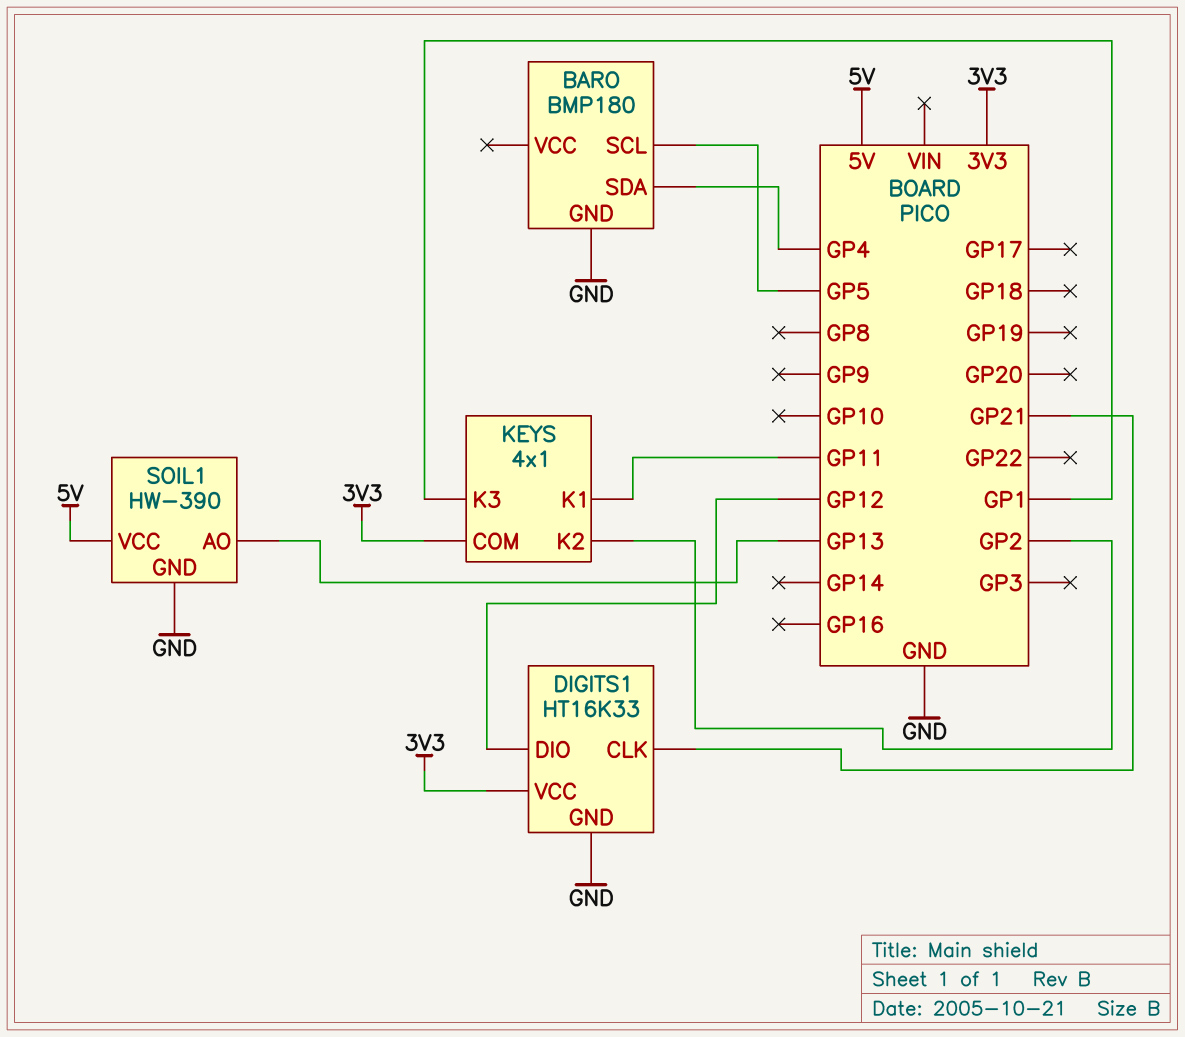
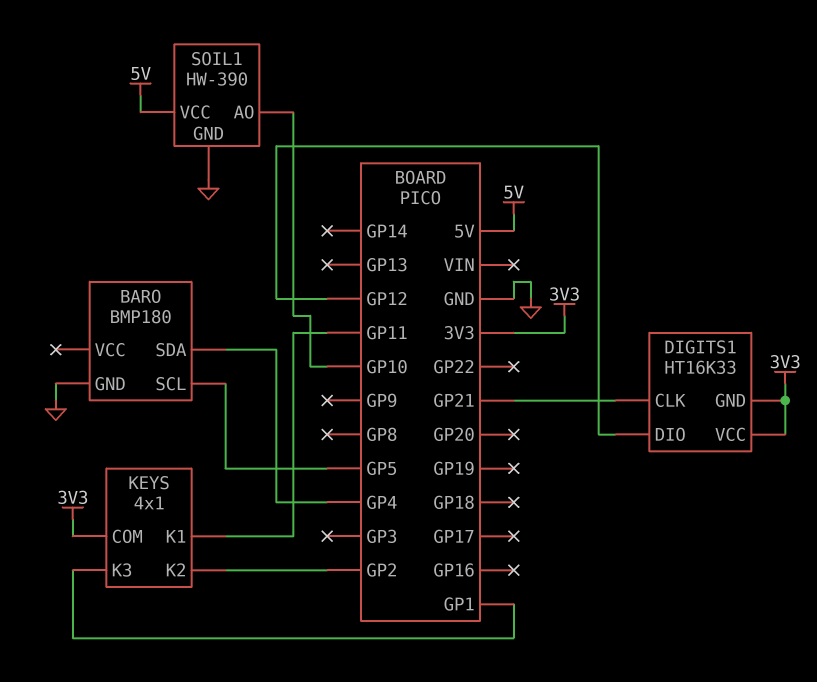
DIGITS1 pin GND: GND -> 3V3
SOIL1 pin AO: GP13 -> GP10

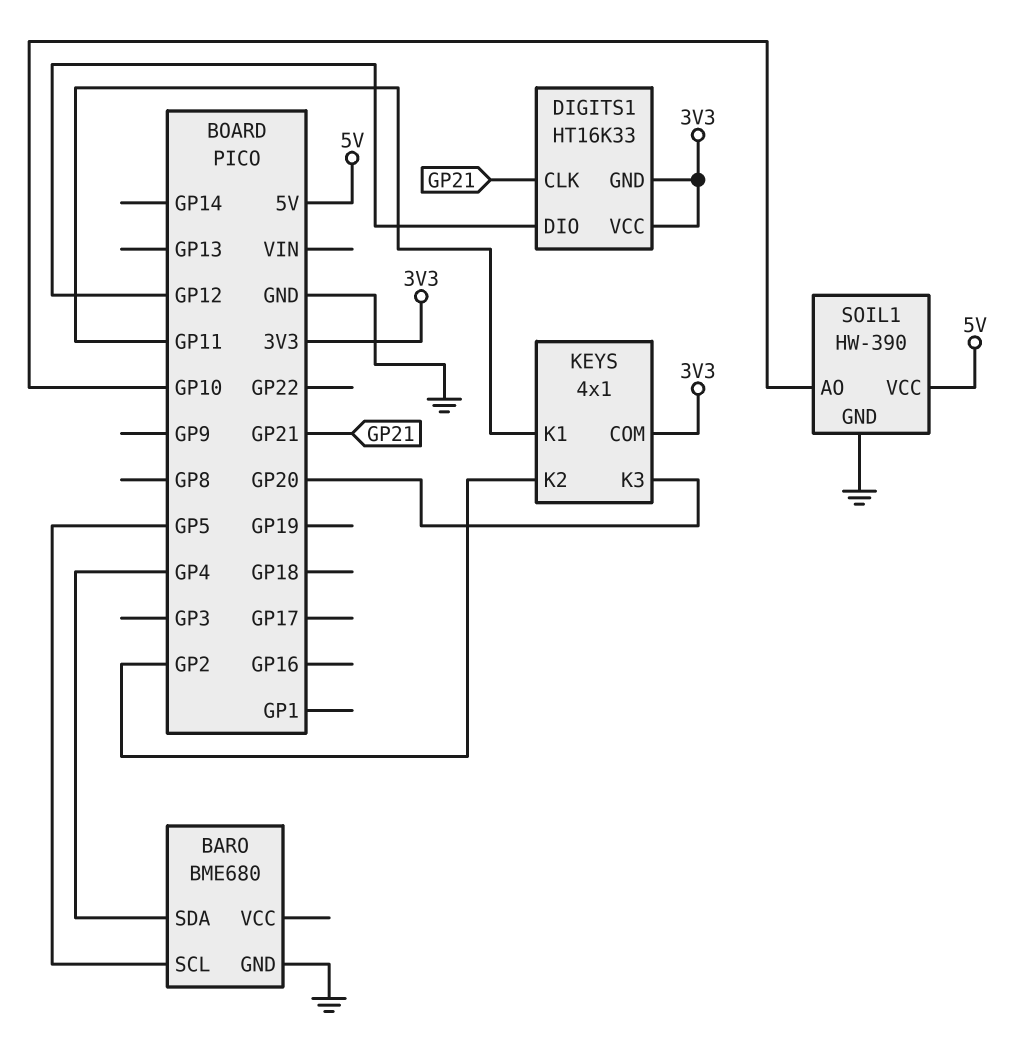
BARO: BMP180 -> BME680
KEYS pin K3: GP1 -> GP20

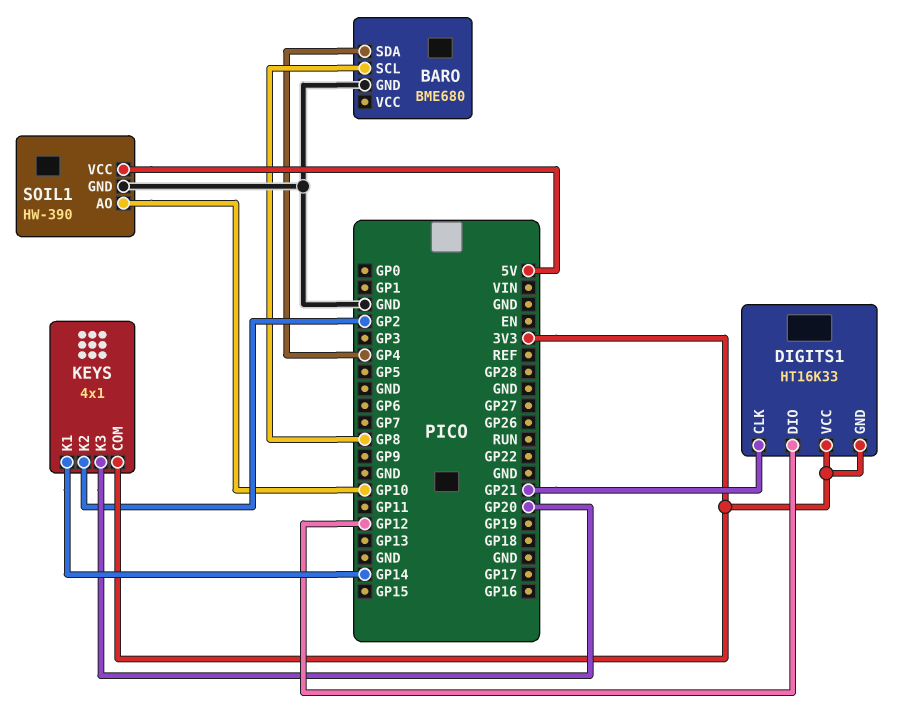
BARO pin SCL: GP5 -> GP8
KEYS pin K1: GP11 -> GP14

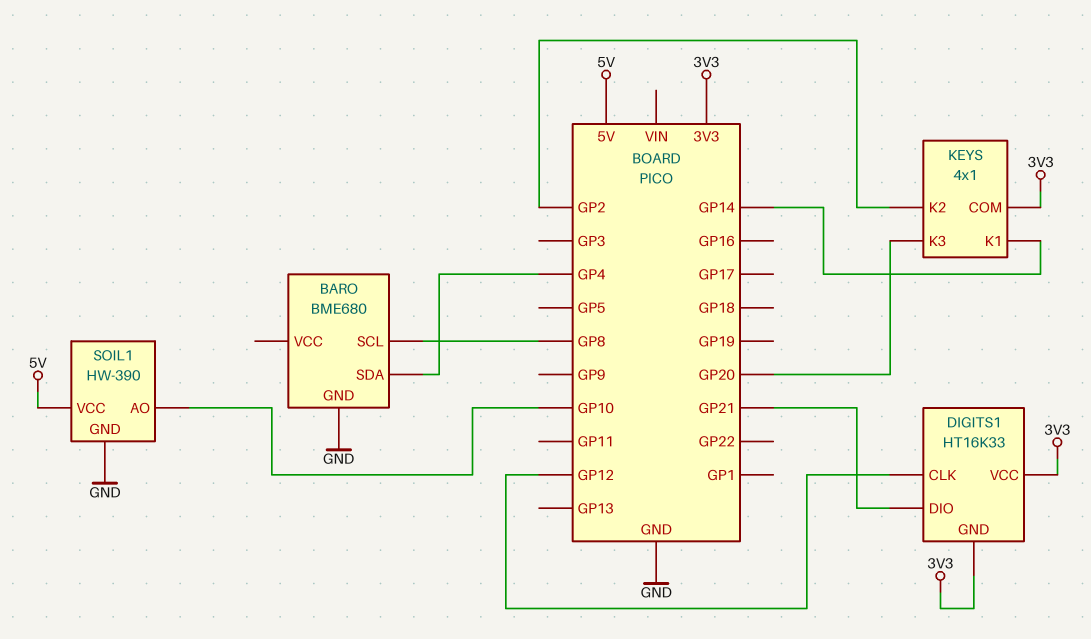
DIGITS1 pin CLK: GP21 -> GP12
DIGITS1 pin DIO: GP12 -> GP21

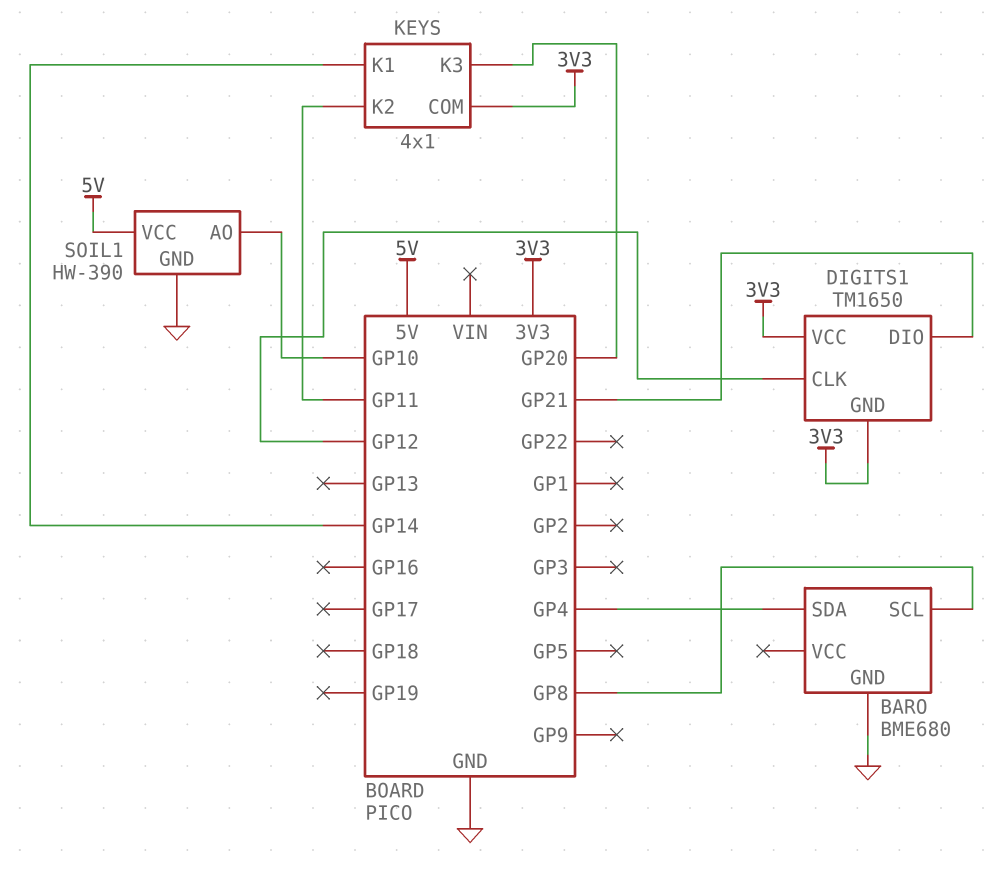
DIGITS1: HT16K33 -> TM1650
KEYS pin K2: GP2 -> GP11

